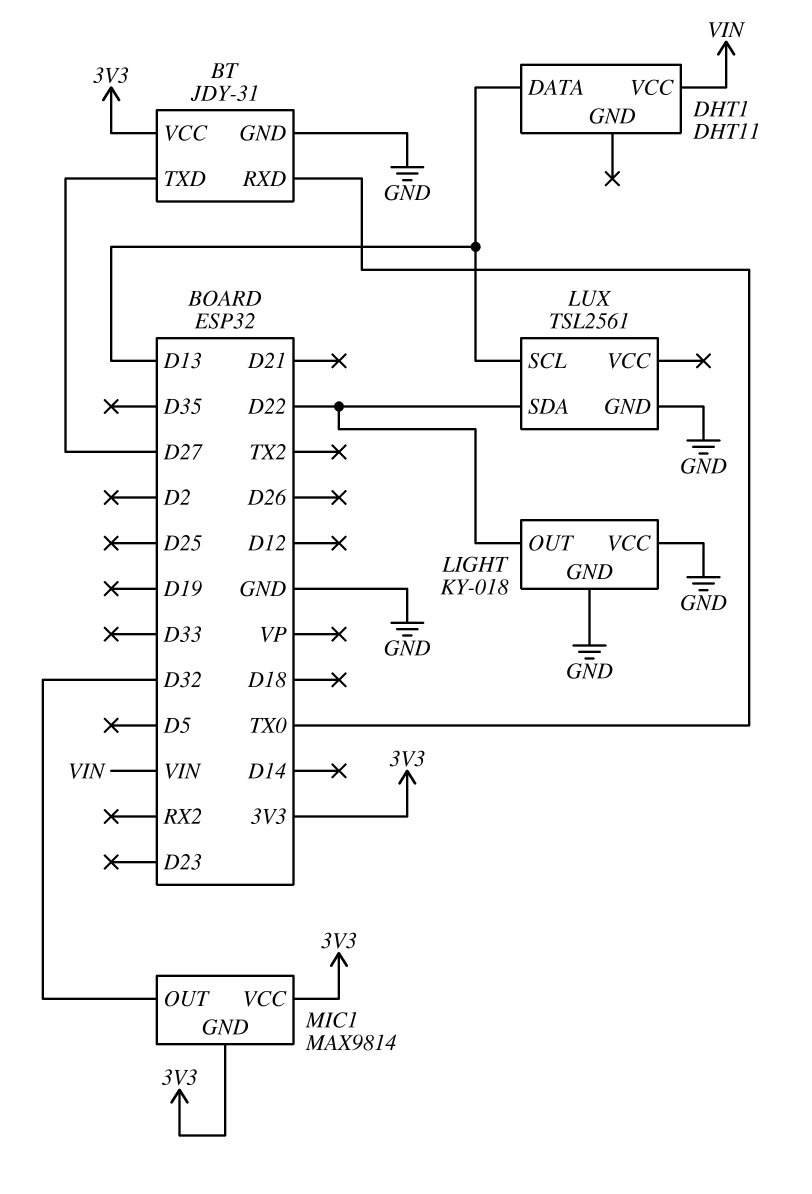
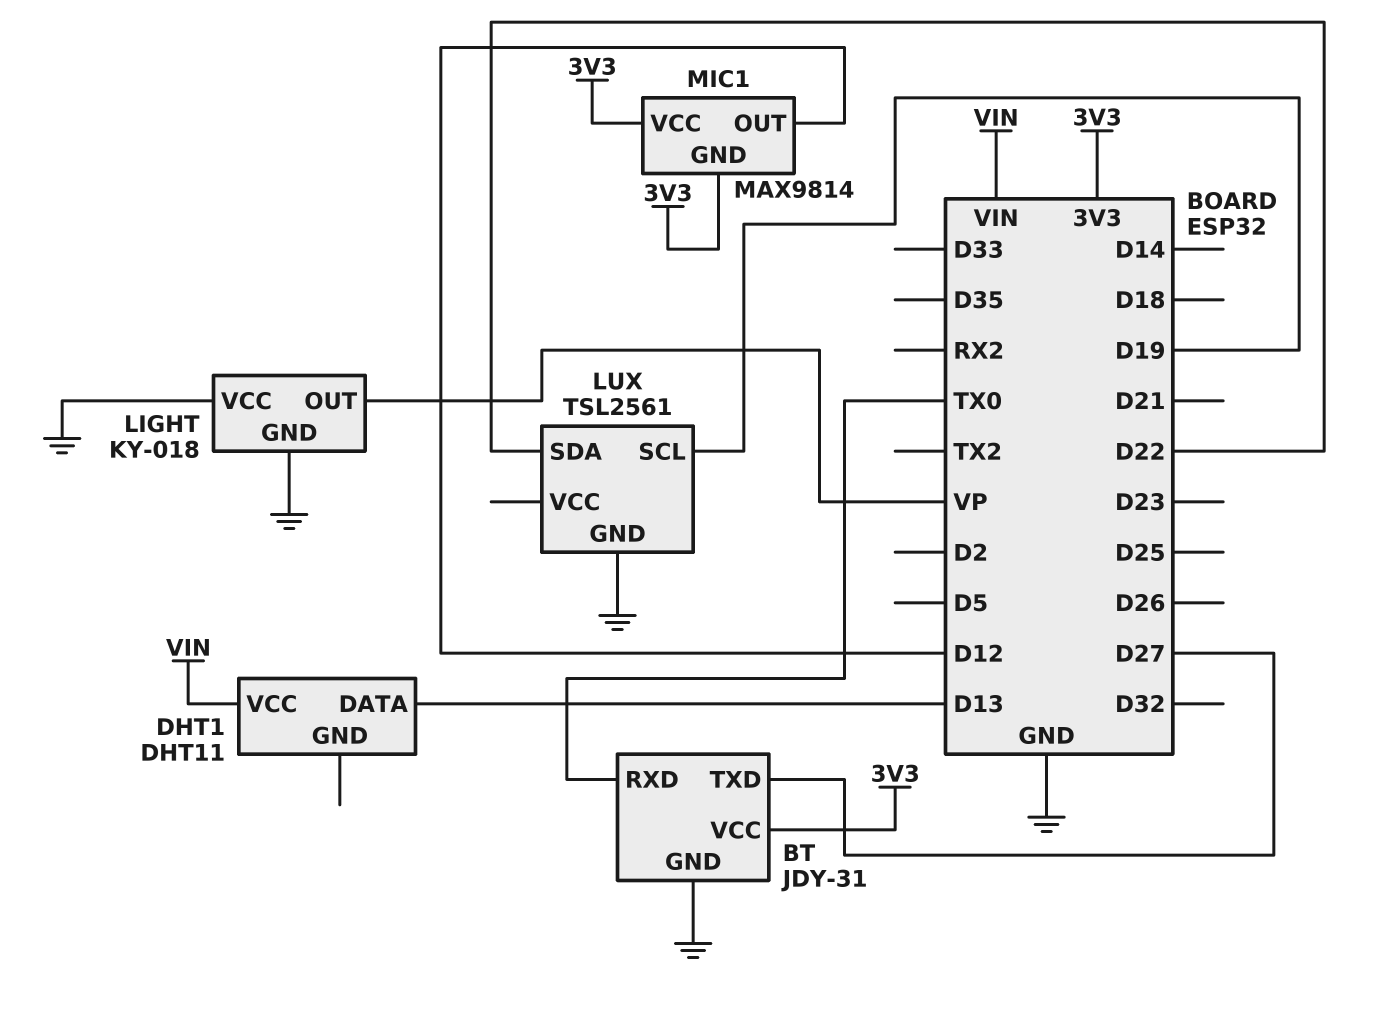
LIGHT pin OUT: D22 -> VP
LUX pin SCL: D13 -> D19
MIC1 pin OUT: D32 -> D12

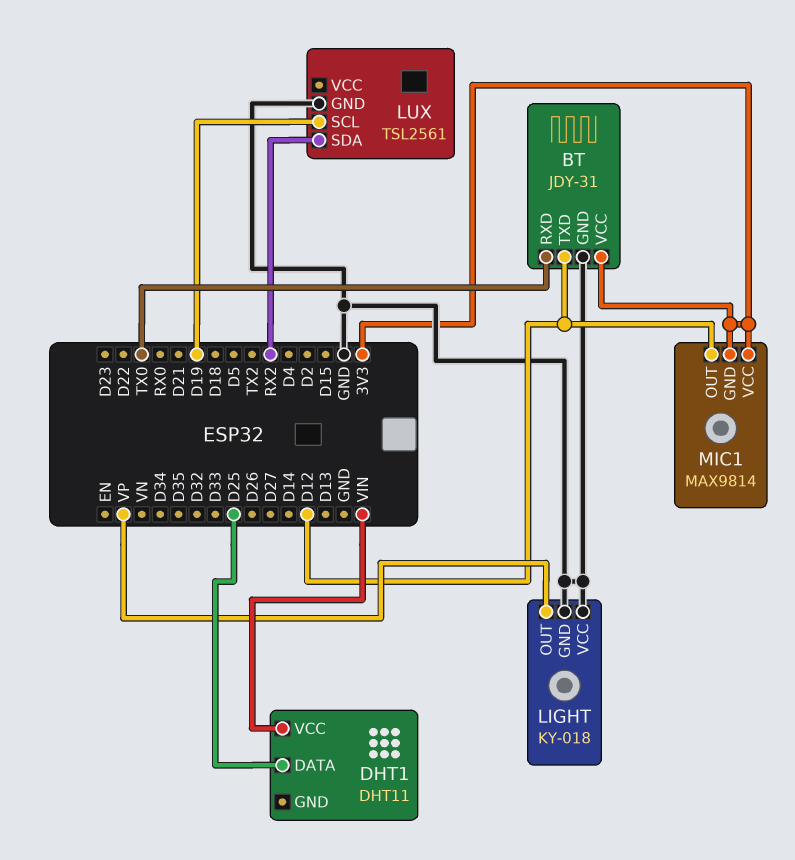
BT pin TXD: D27 -> D12
DHT1 pin DATA: D13 -> D25
LUX pin SDA: D22 -> RX2

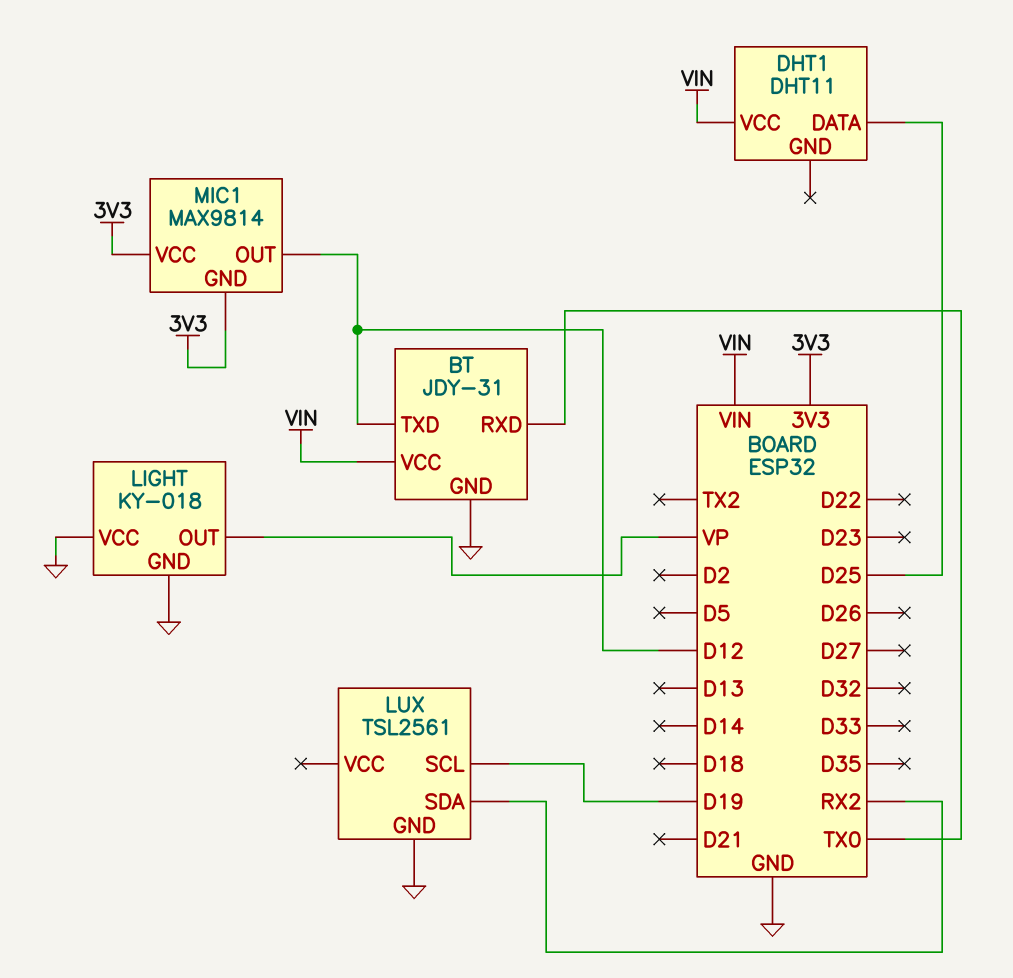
BT pin VCC: 3V3 -> VIN

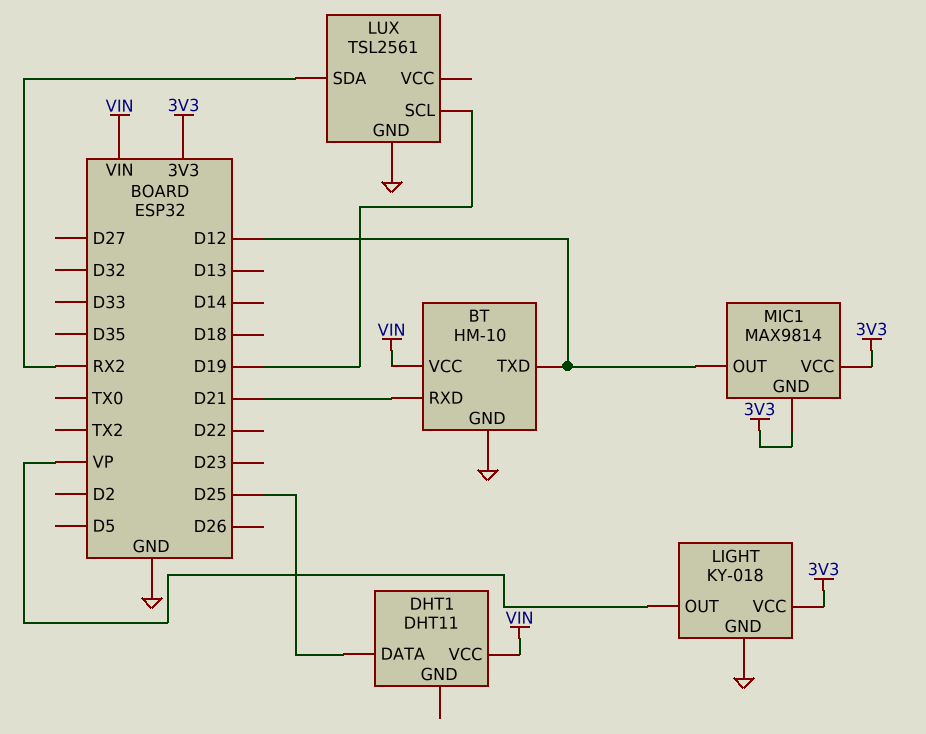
BT: JDY-31 -> HM-10
BT pin RXD: TX0 -> D21
LIGHT pin VCC: GND -> 3V3

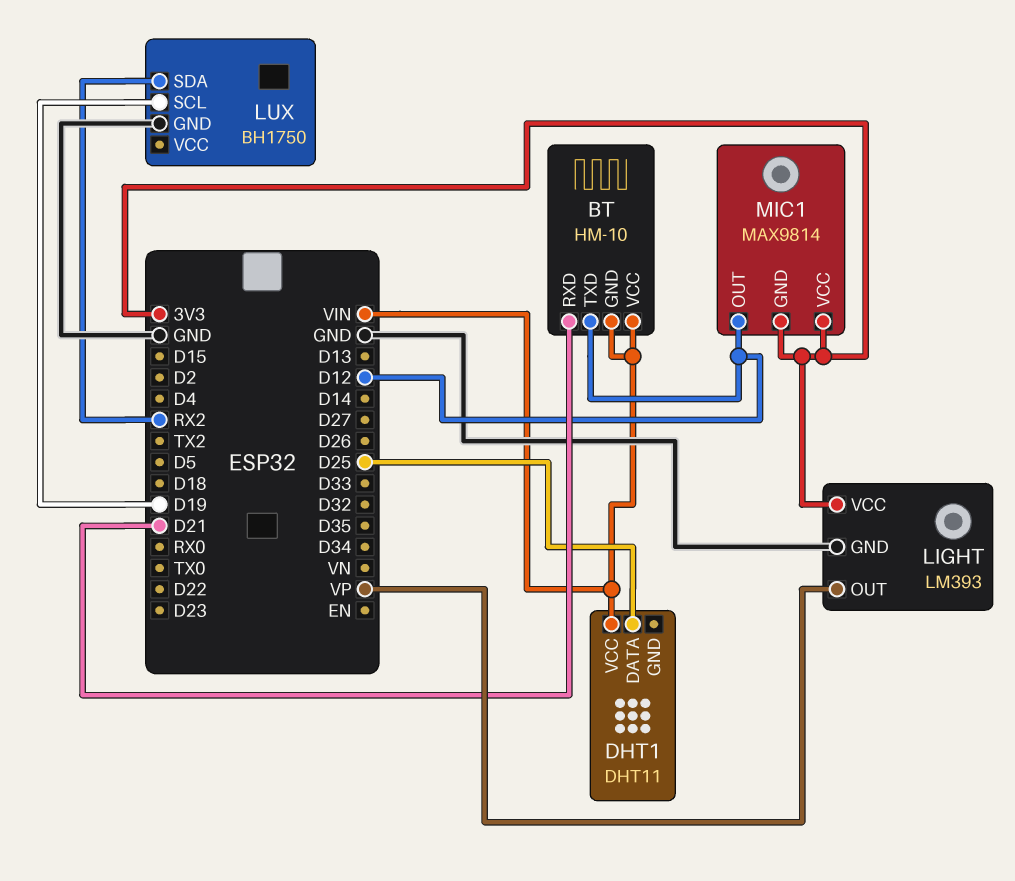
BT pin GND: GND -> VIN
LIGHT: KY-018 -> LM393
LUX: TSL2561 -> BH1750

